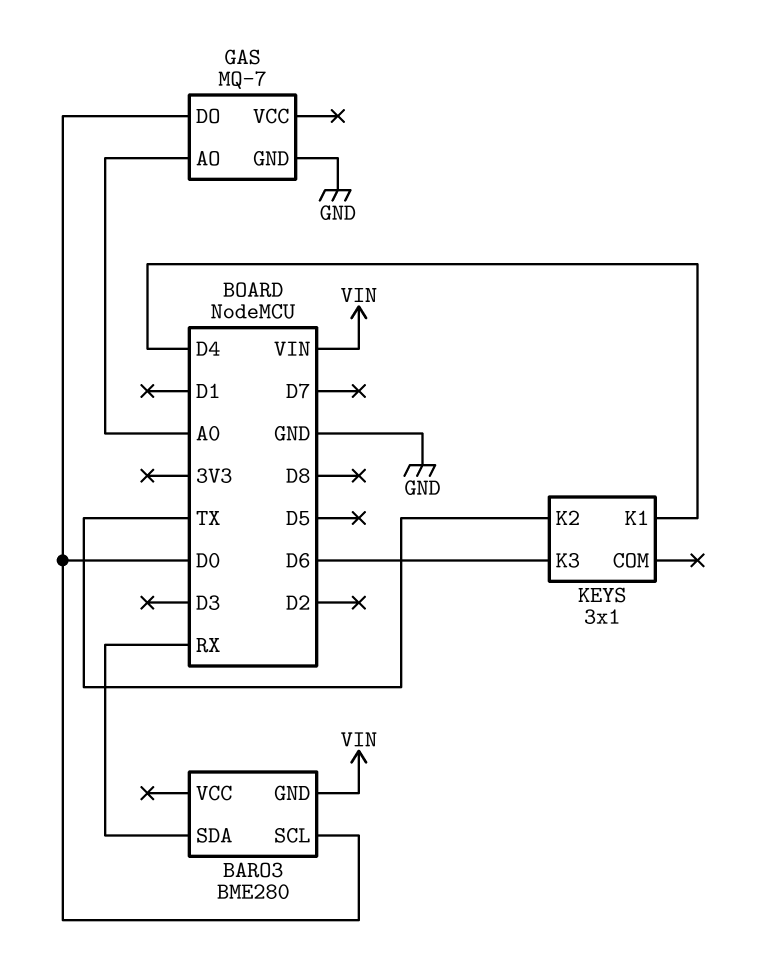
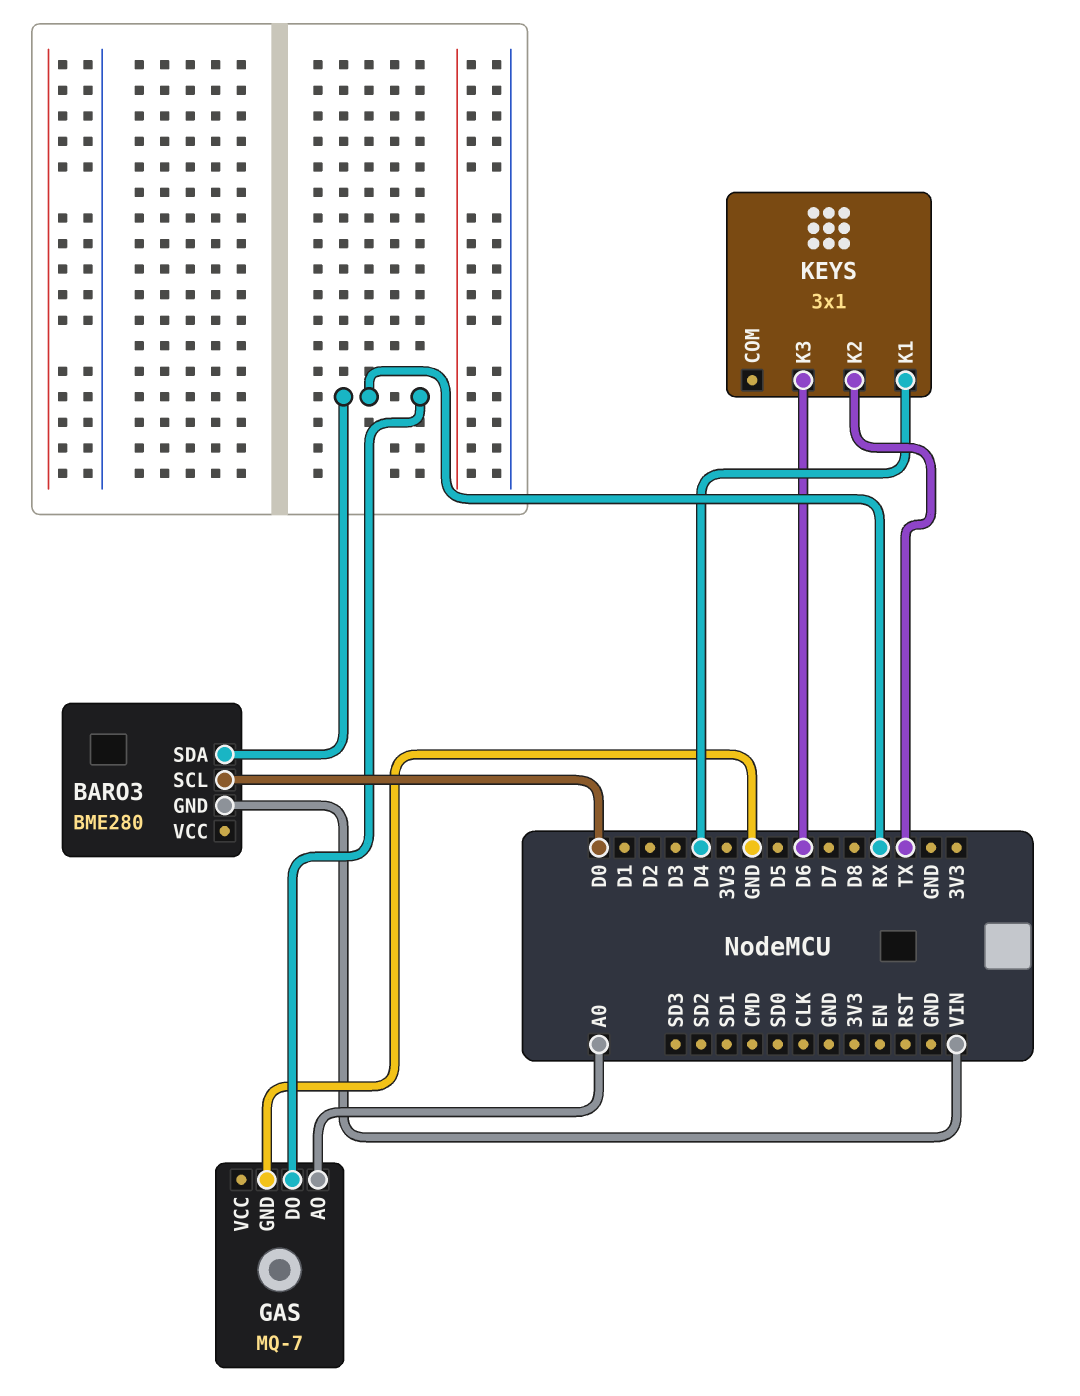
GAS pin DO: D0 -> RX

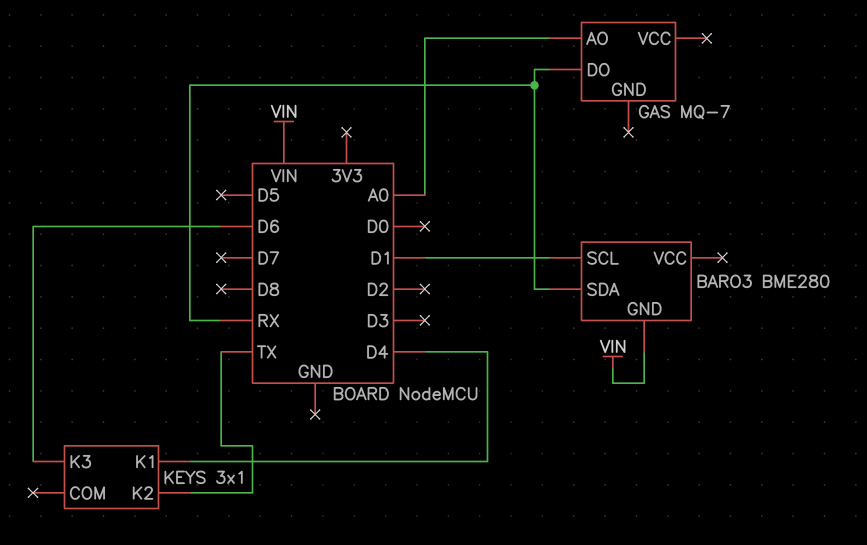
BARO3 pin SCL: D0 -> D1
GAS pin GND: GND -> none

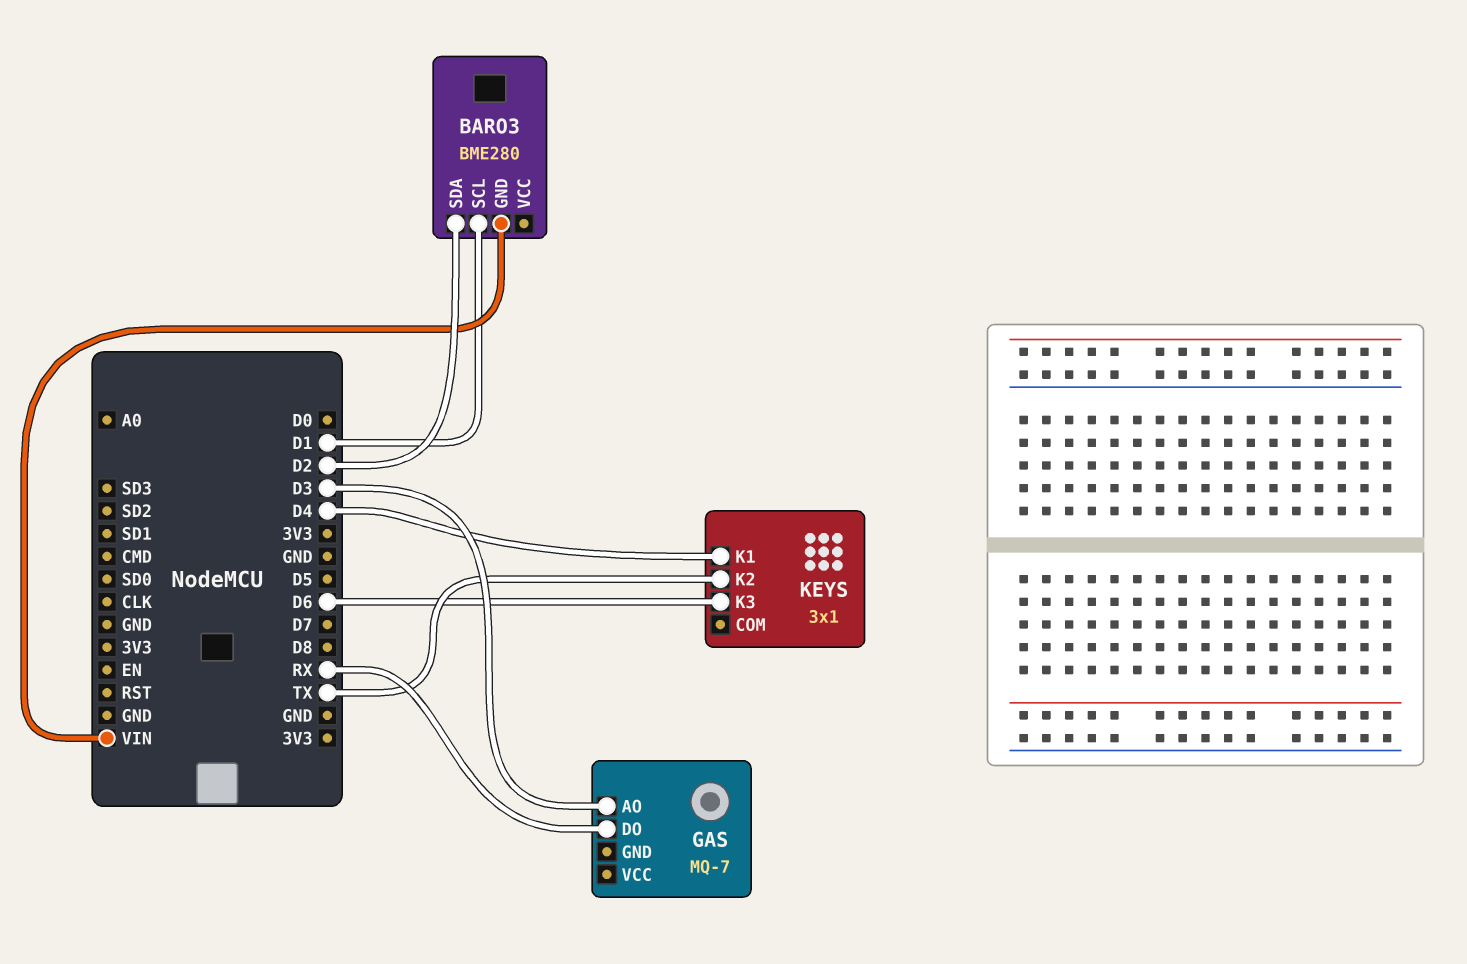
BARO3 pin SDA: RX -> D2
GAS pin AO: A0 -> D3

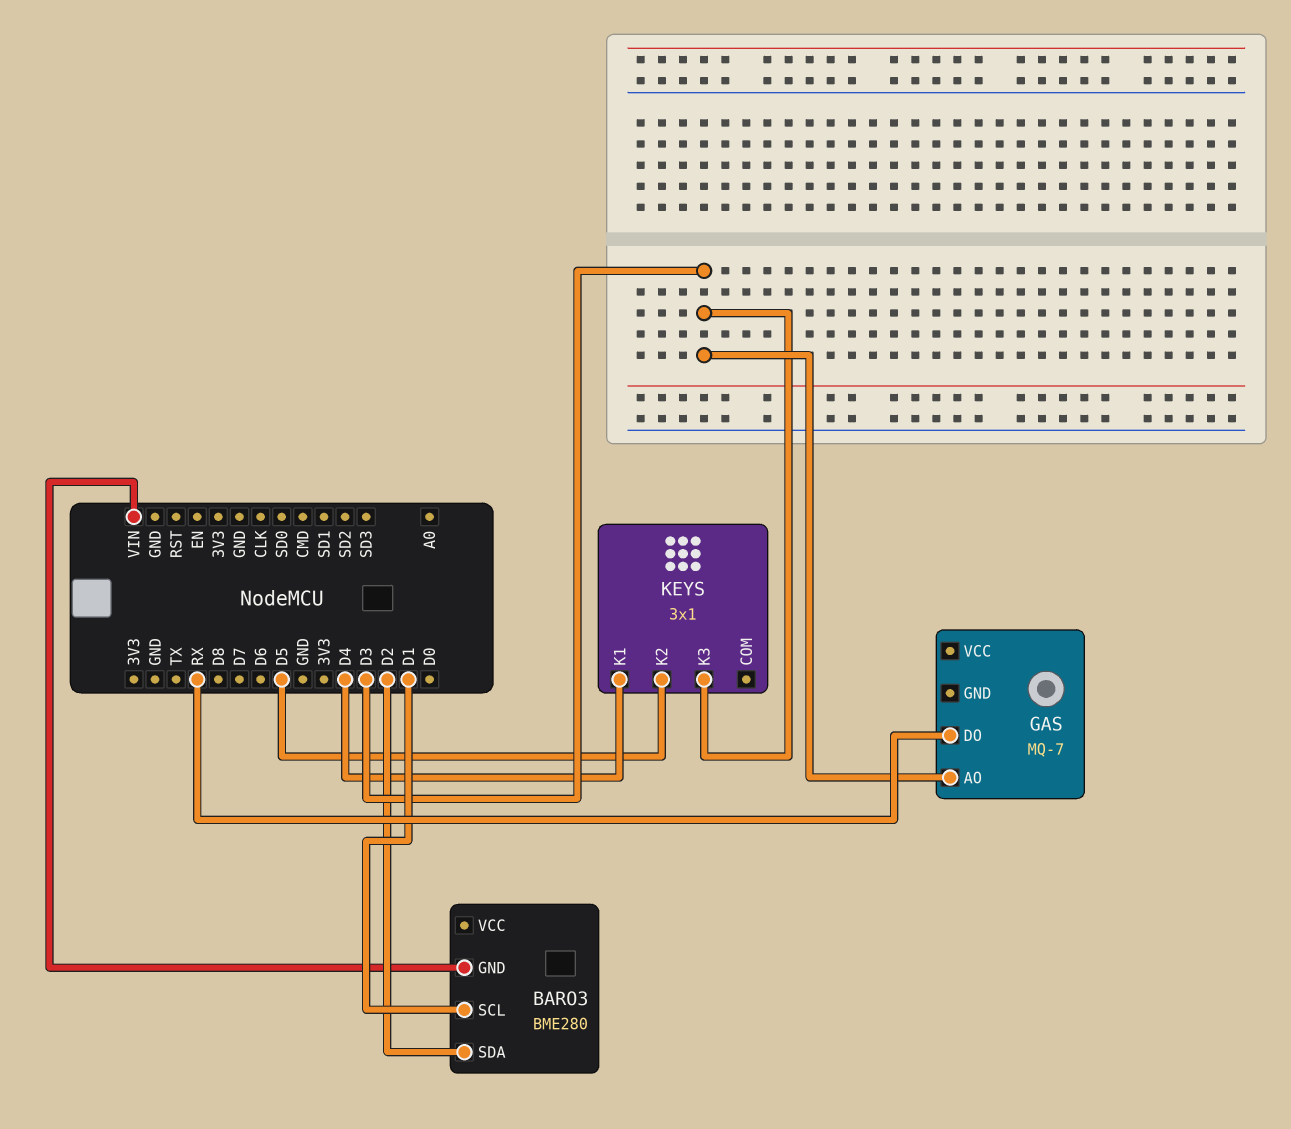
KEYS pin K2: TX -> D5
KEYS pin K3: D6 -> D3

